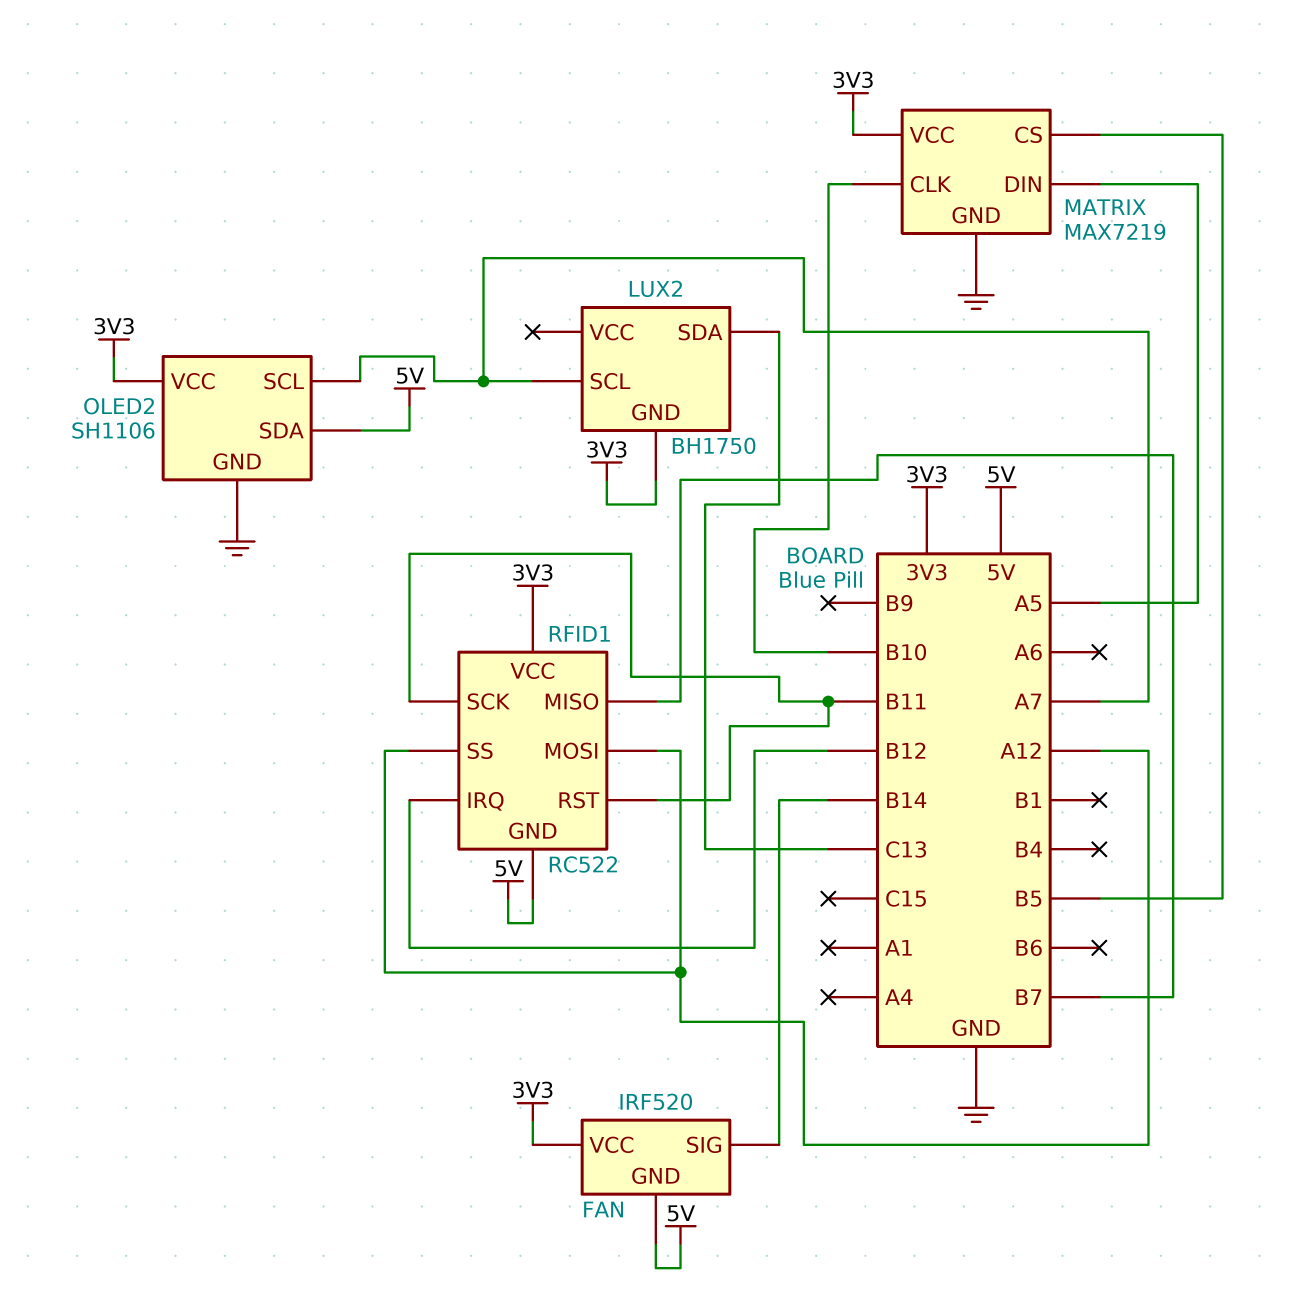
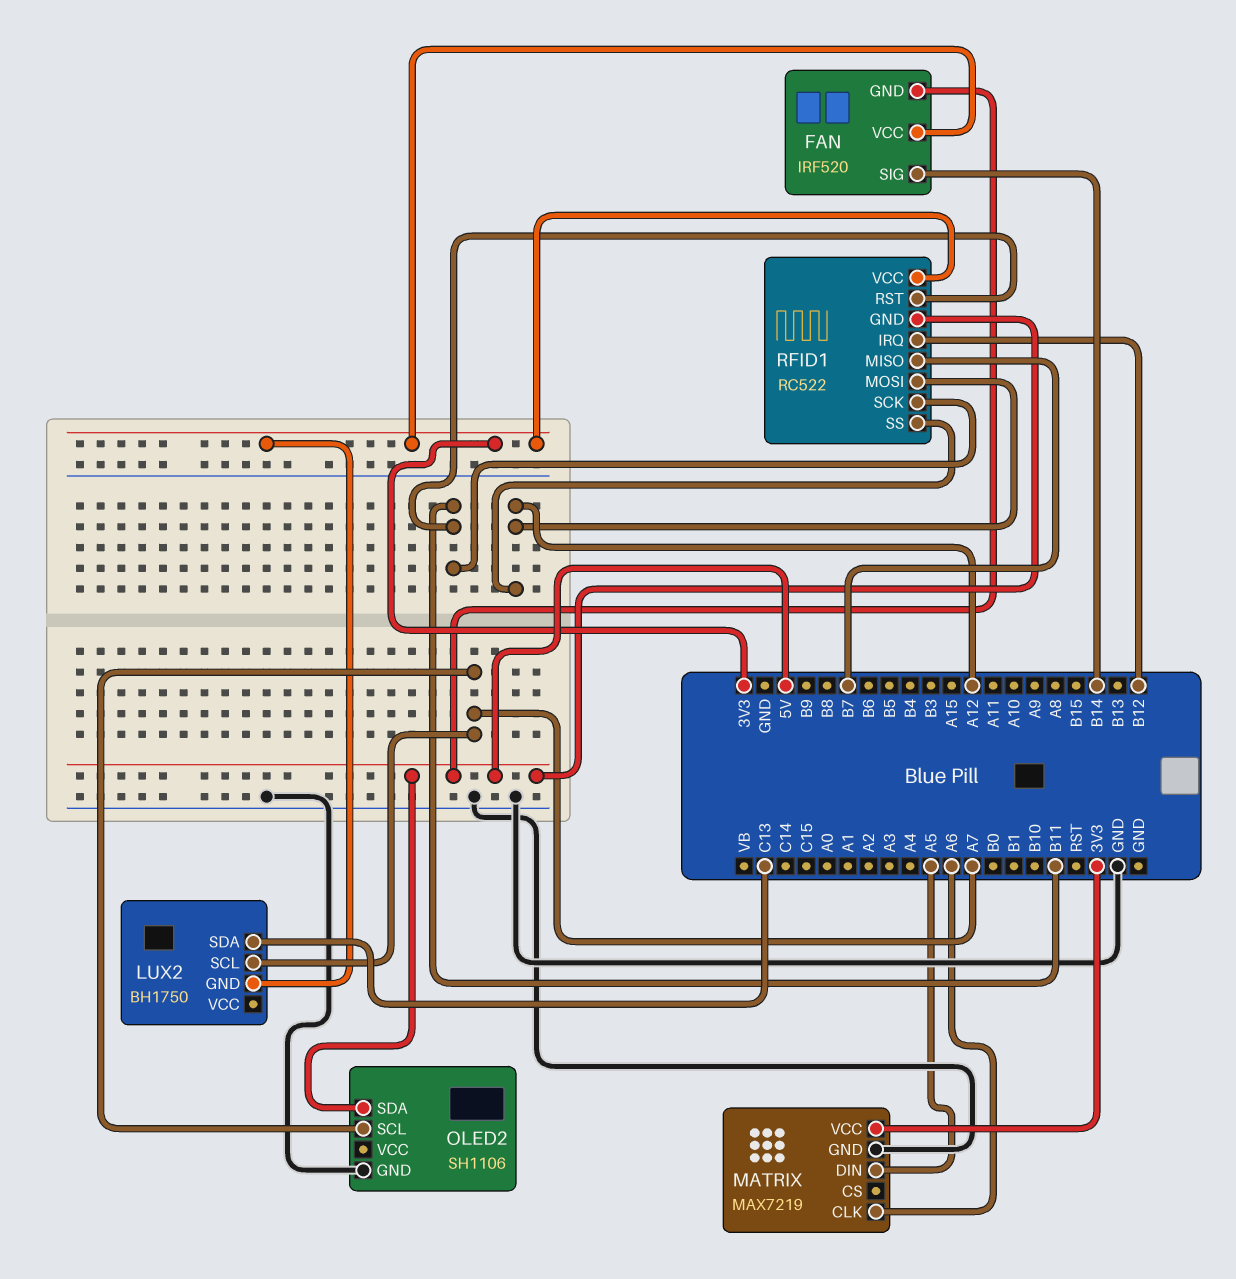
MATRIX pin CLK: B10 -> A6
MATRIX pin CS: B5 -> none
OLED2 pin VCC: 3V3 -> none

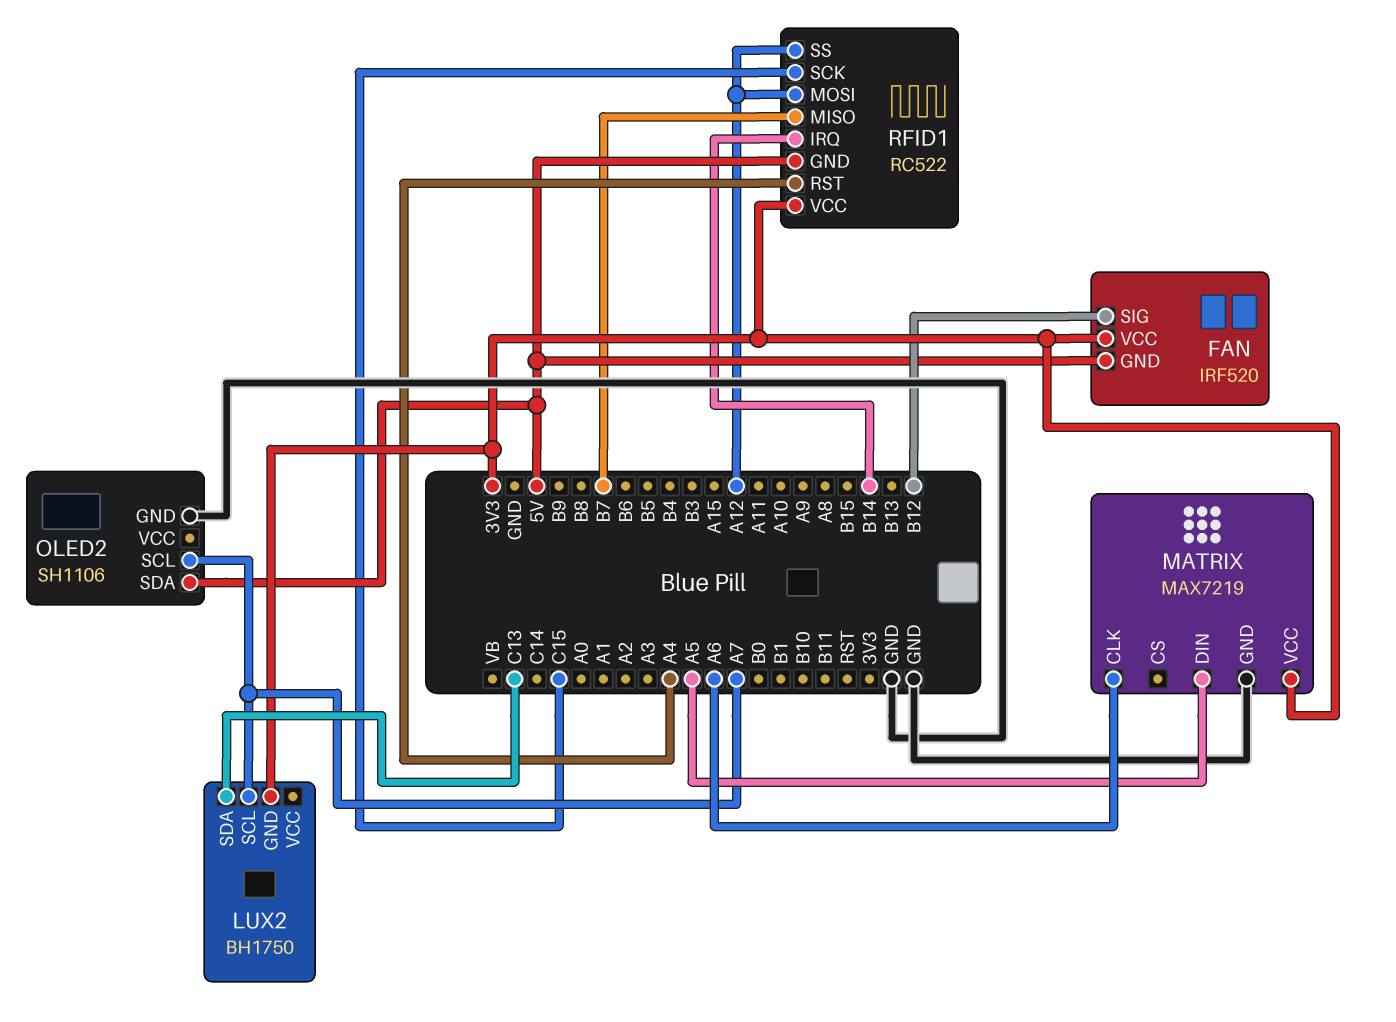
FAN pin SIG: B14 -> B12
RFID1 pin IRQ: B12 -> B14
RFID1 pin RST: B11 -> A4
RFID1 pin SCK: B11 -> C15

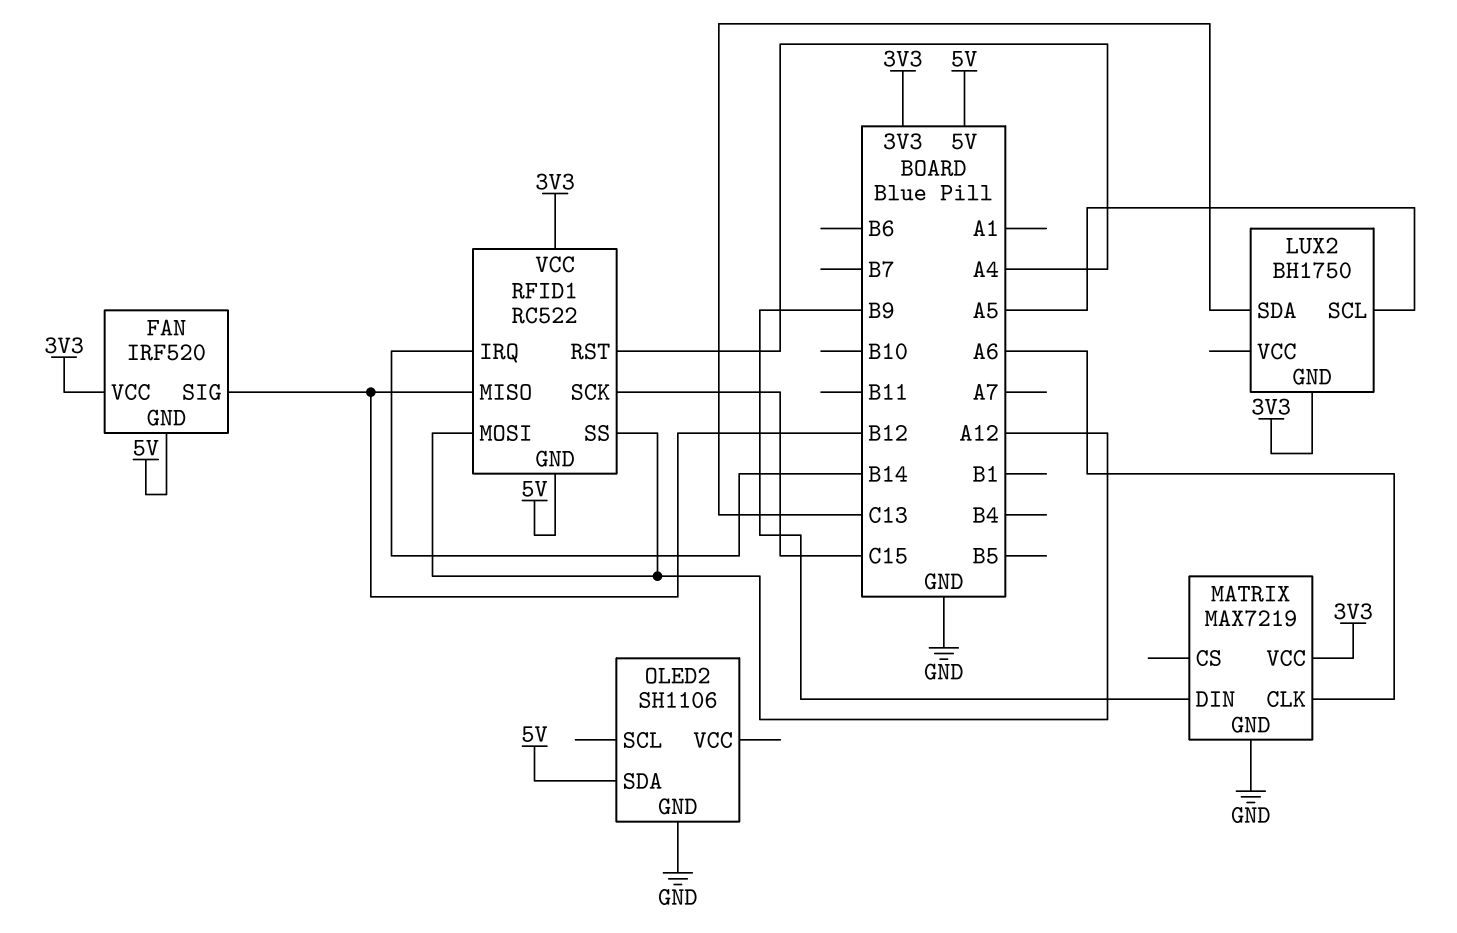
LUX2 pin SCL: A7 -> A5
MATRIX pin DIN: A5 -> B9
OLED2 pin SCL: A7 -> none
RFID1 pin MISO: B7 -> B12

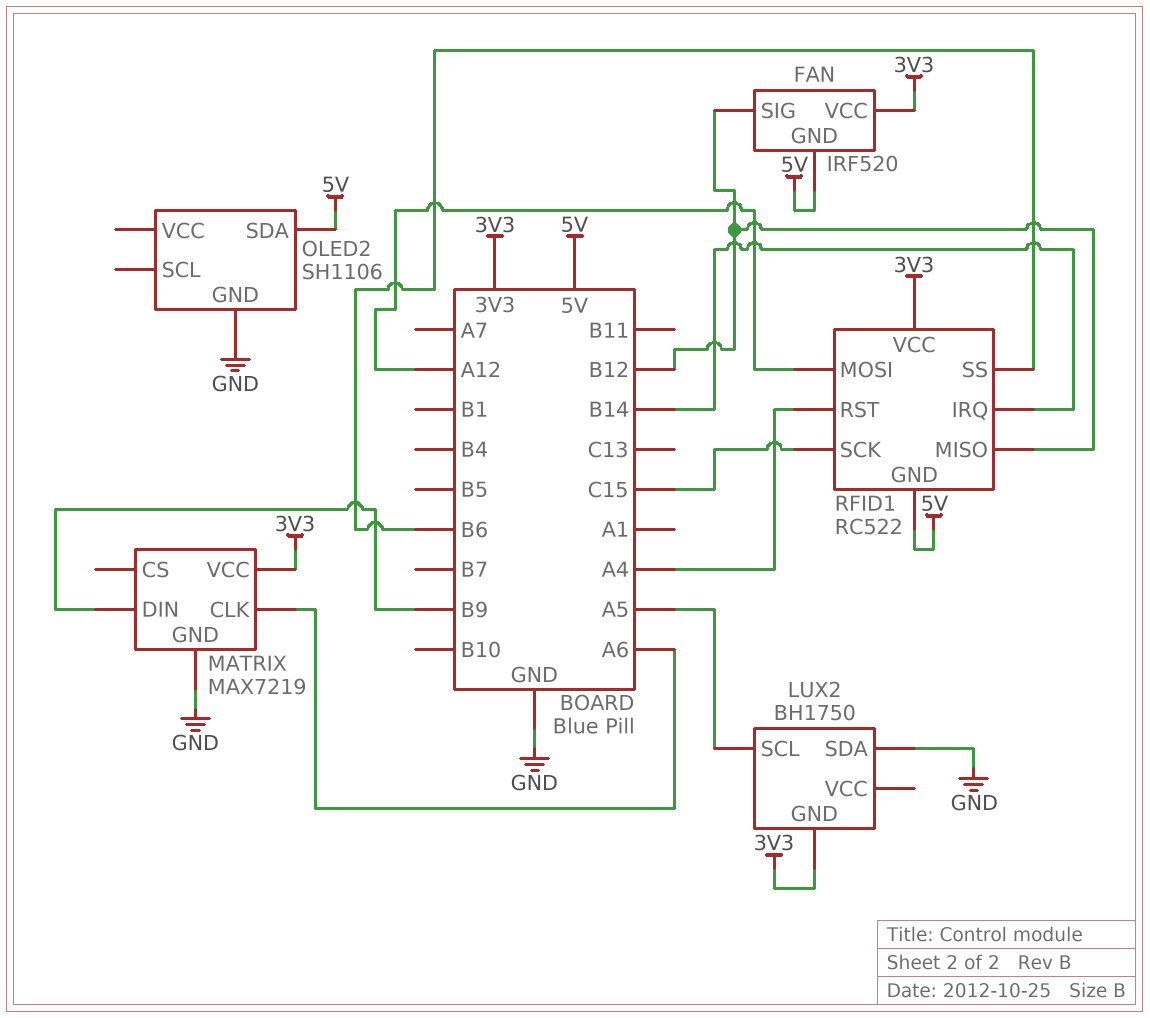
LUX2 pin SDA: C13 -> GND
RFID1 pin SS: A12 -> B6

